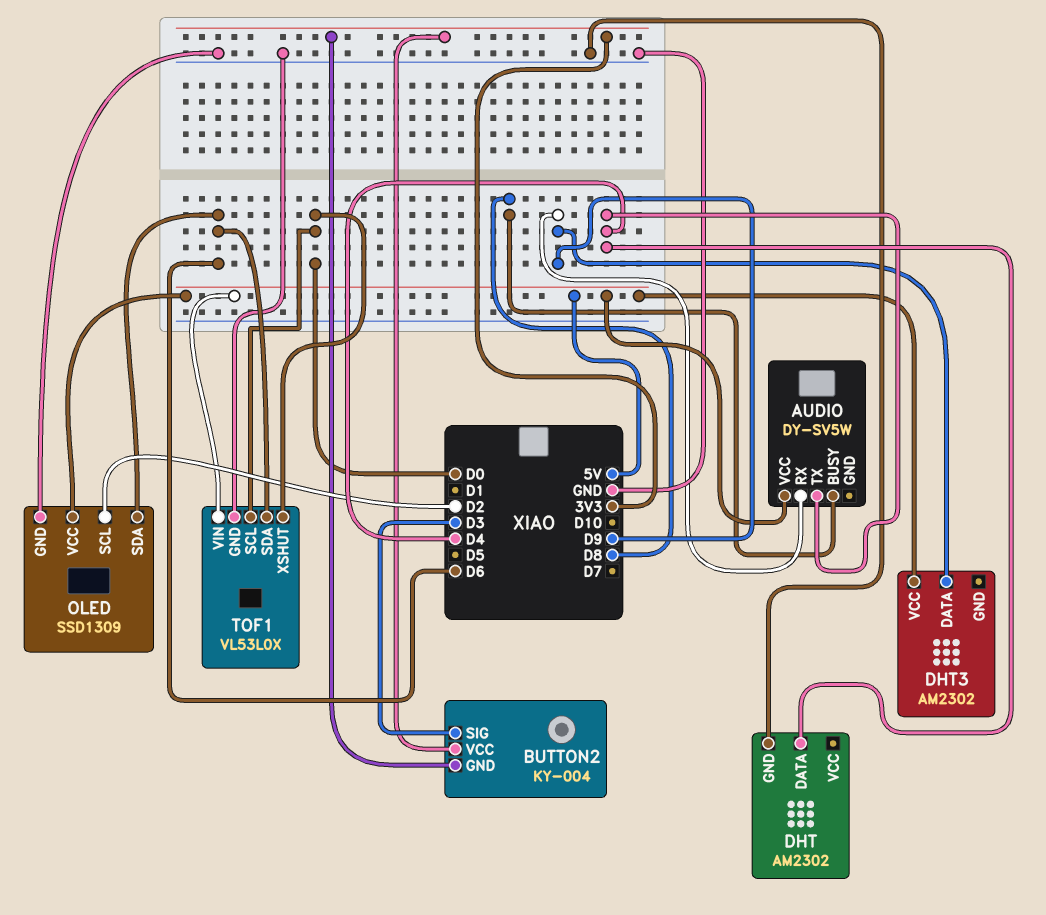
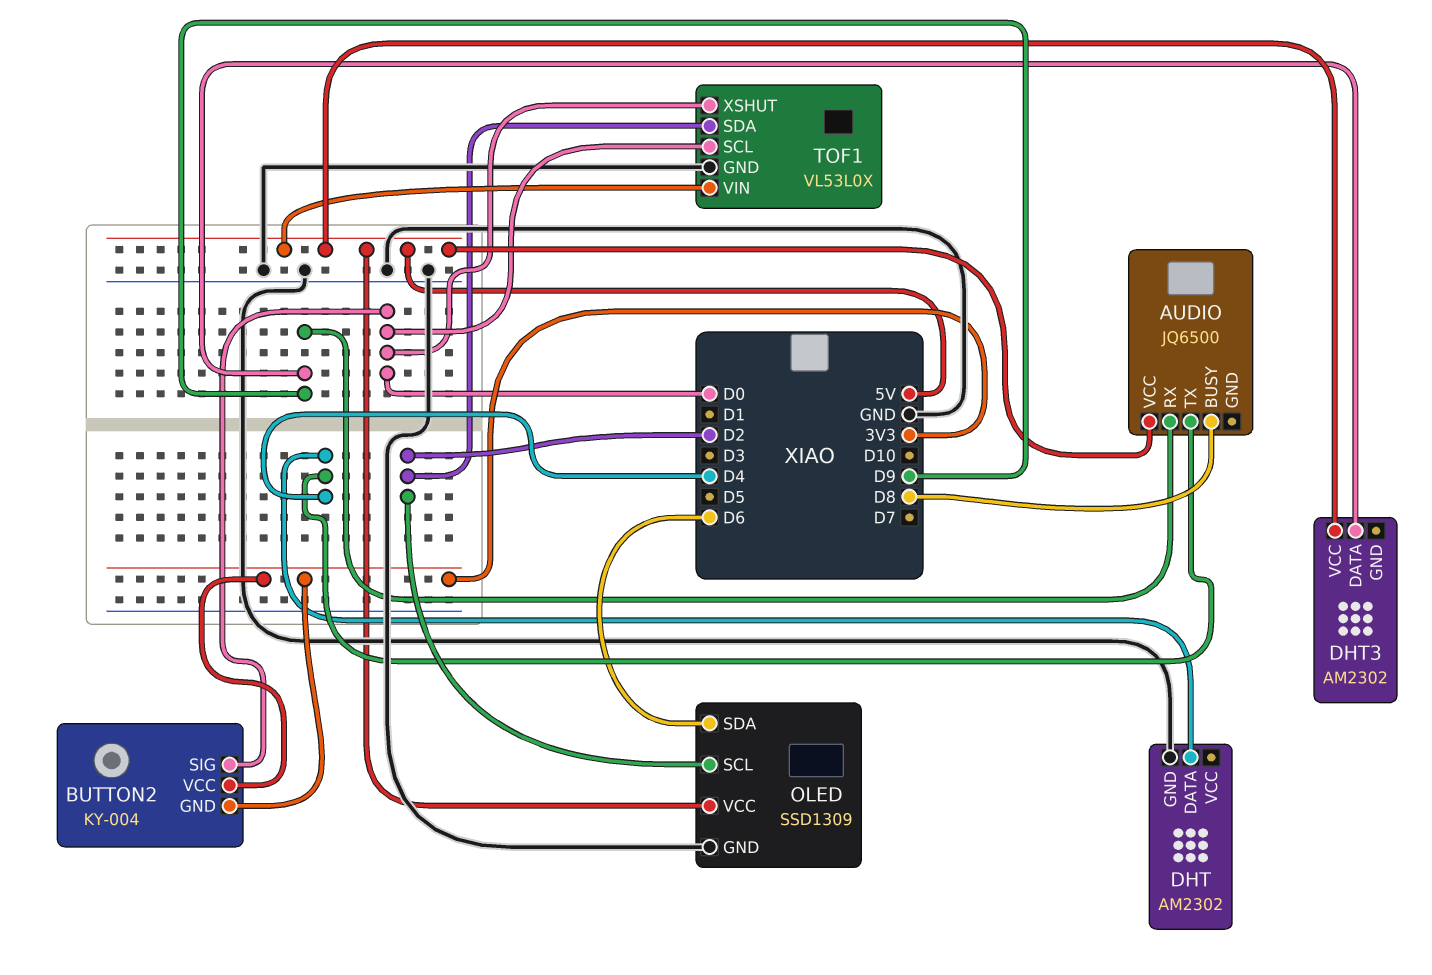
AUDIO: DY-SV5W -> JQ6500
BUTTON2 pin SIG: D3 -> D0
TOF1 pin SDA: D6 -> D2

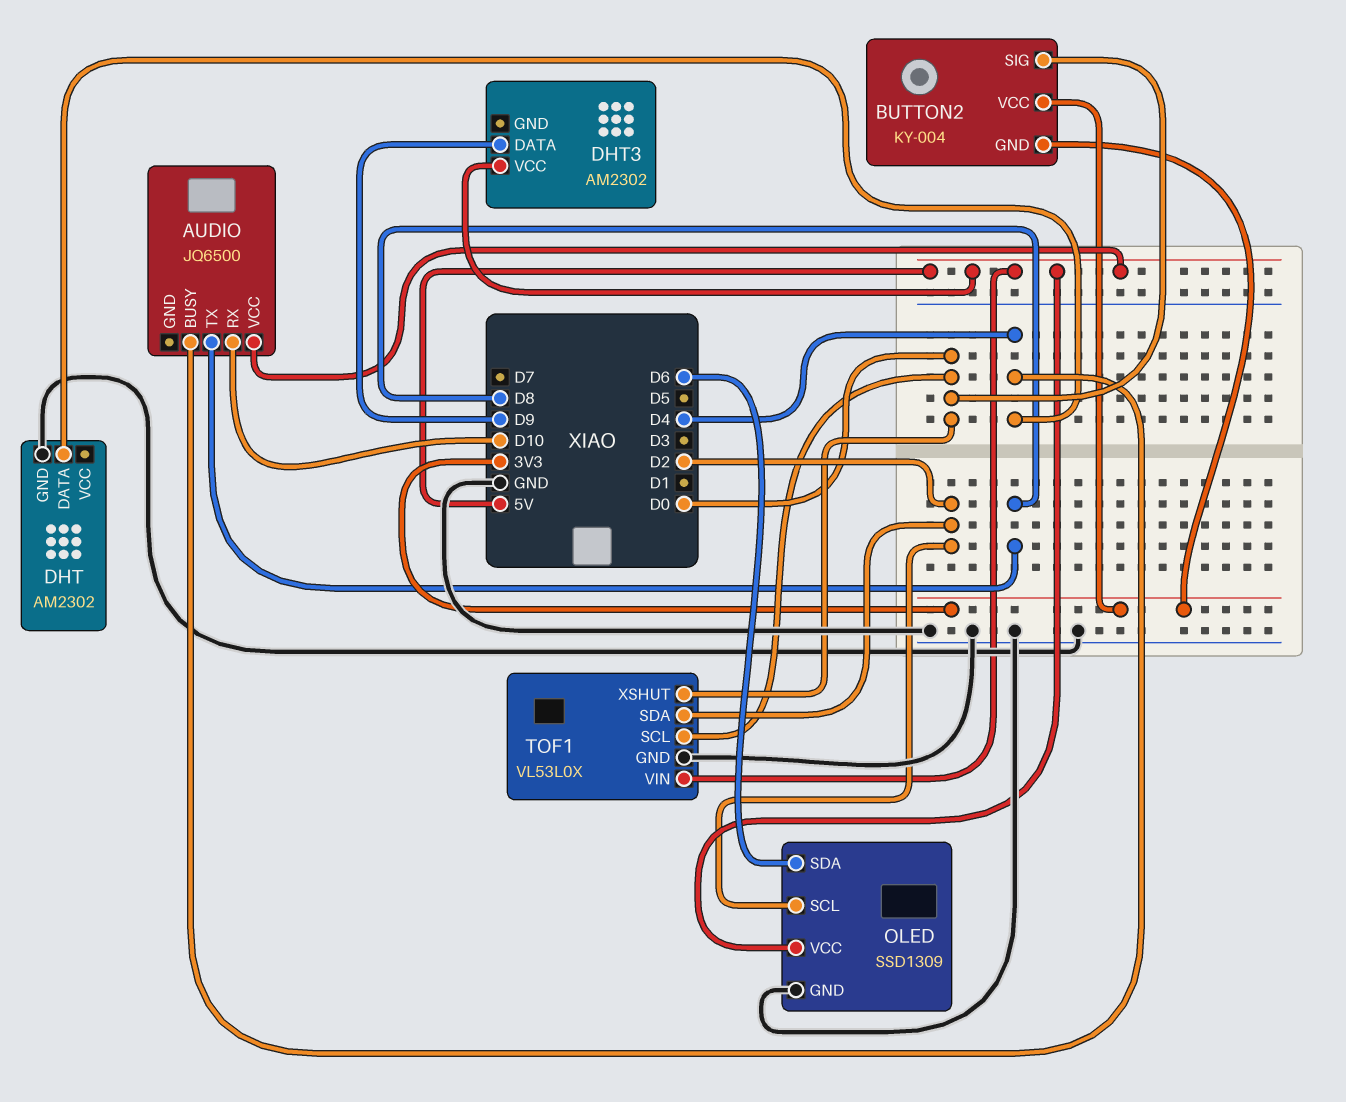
AUDIO pin BUSY: D8 -> D4
AUDIO pin RX: D9 -> D10
AUDIO pin TX: D4 -> D8

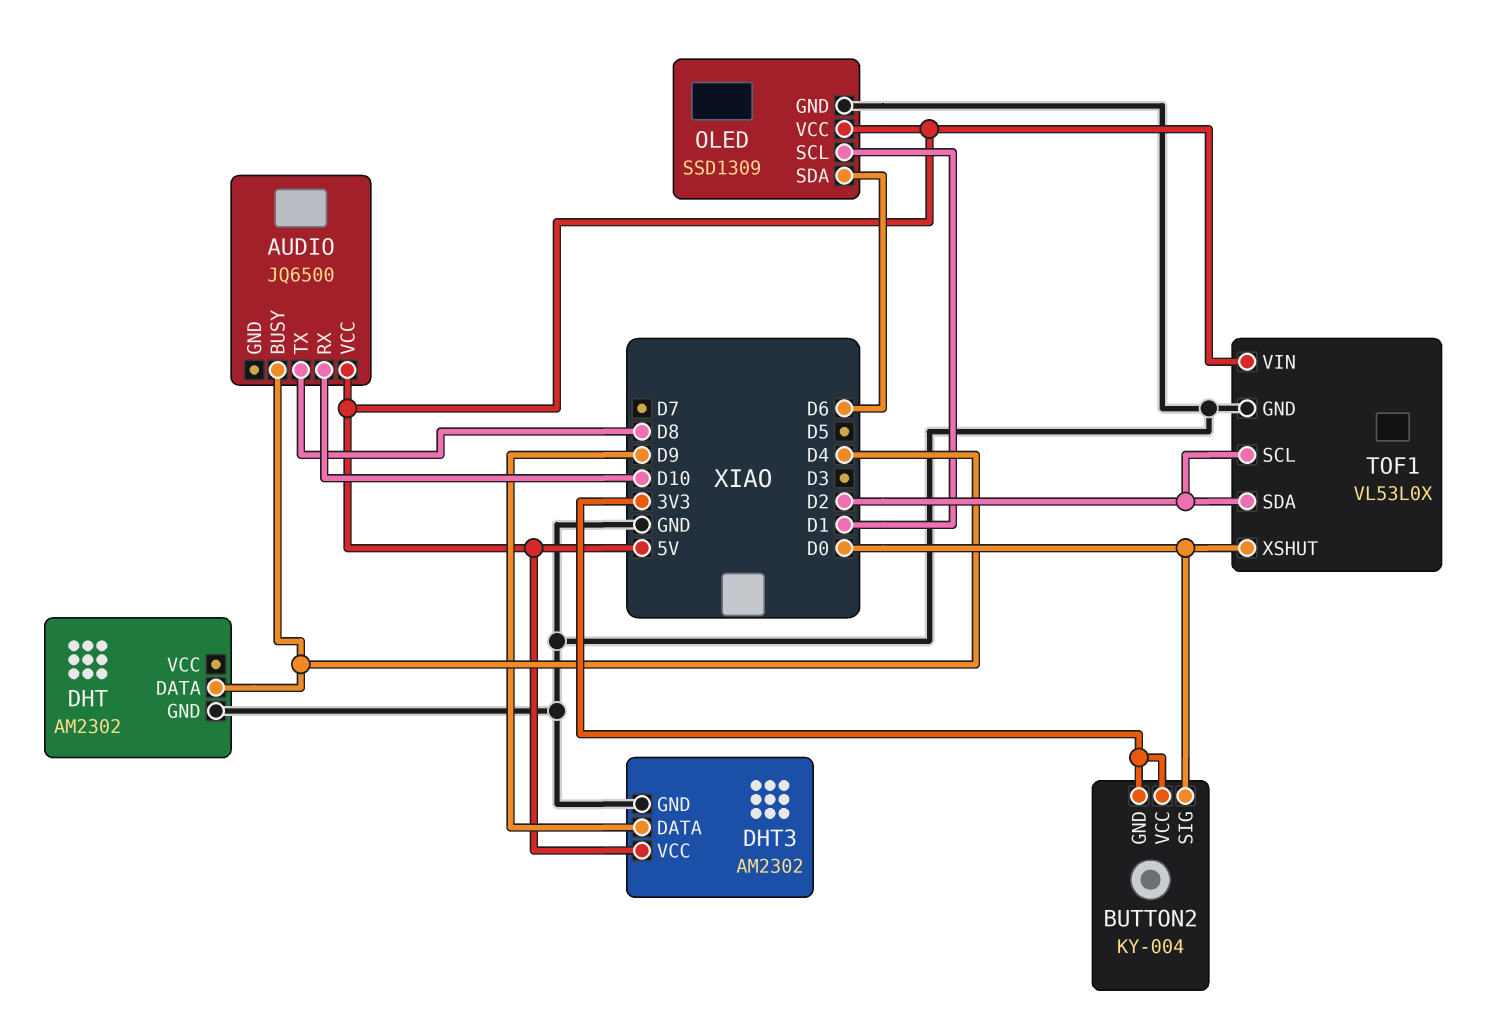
DHT3 pin GND: none -> GND
OLED pin SCL: D2 -> D1
TOF1 pin SCL: D0 -> D2

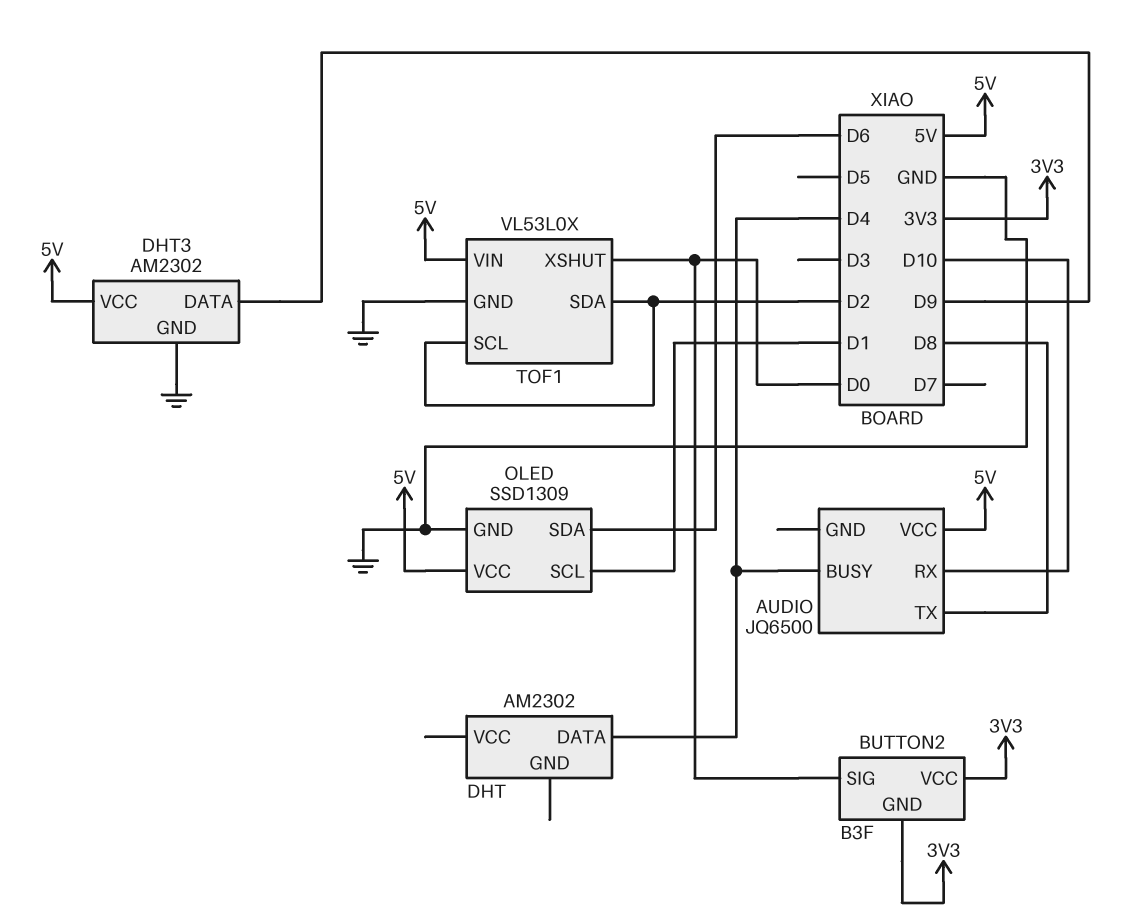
BUTTON2: KY-004 -> B3F
DHT pin GND: GND -> none

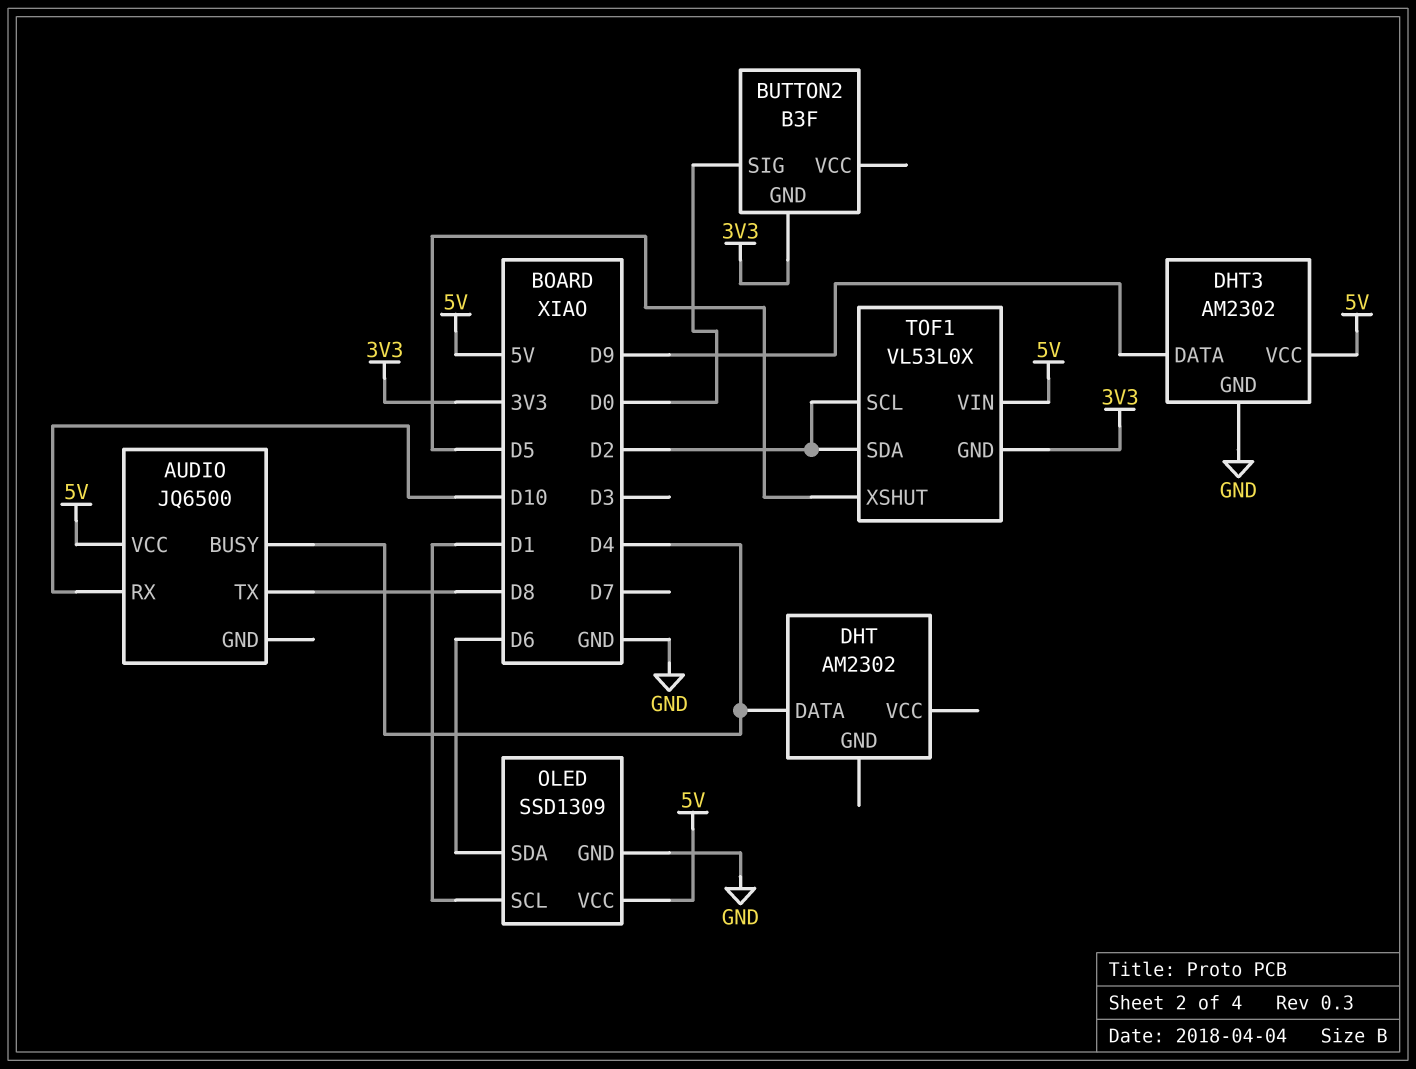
BUTTON2 pin VCC: 3V3 -> none
TOF1 pin GND: GND -> 3V3
TOF1 pin XSHUT: D0 -> D5

